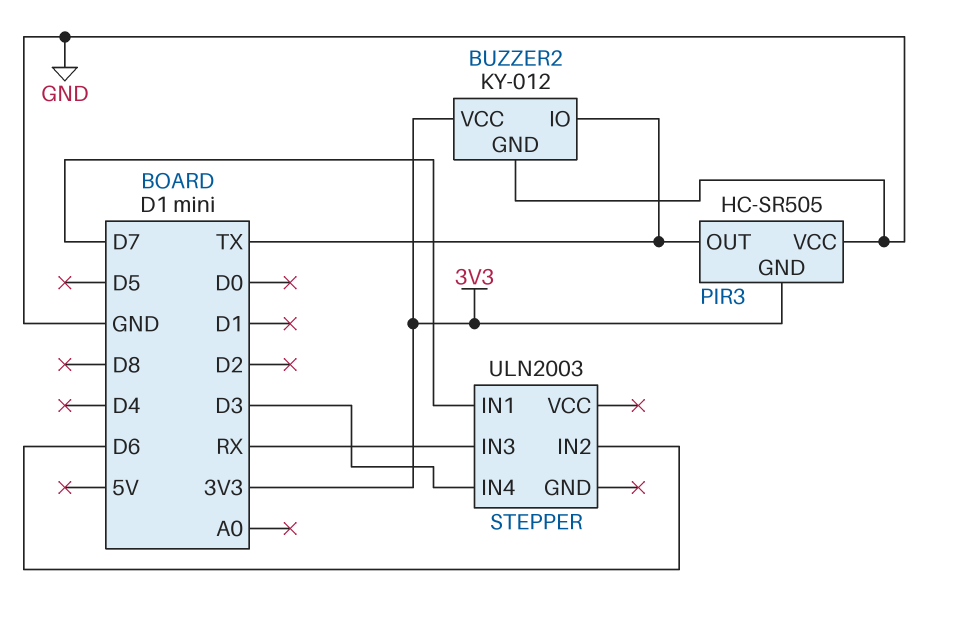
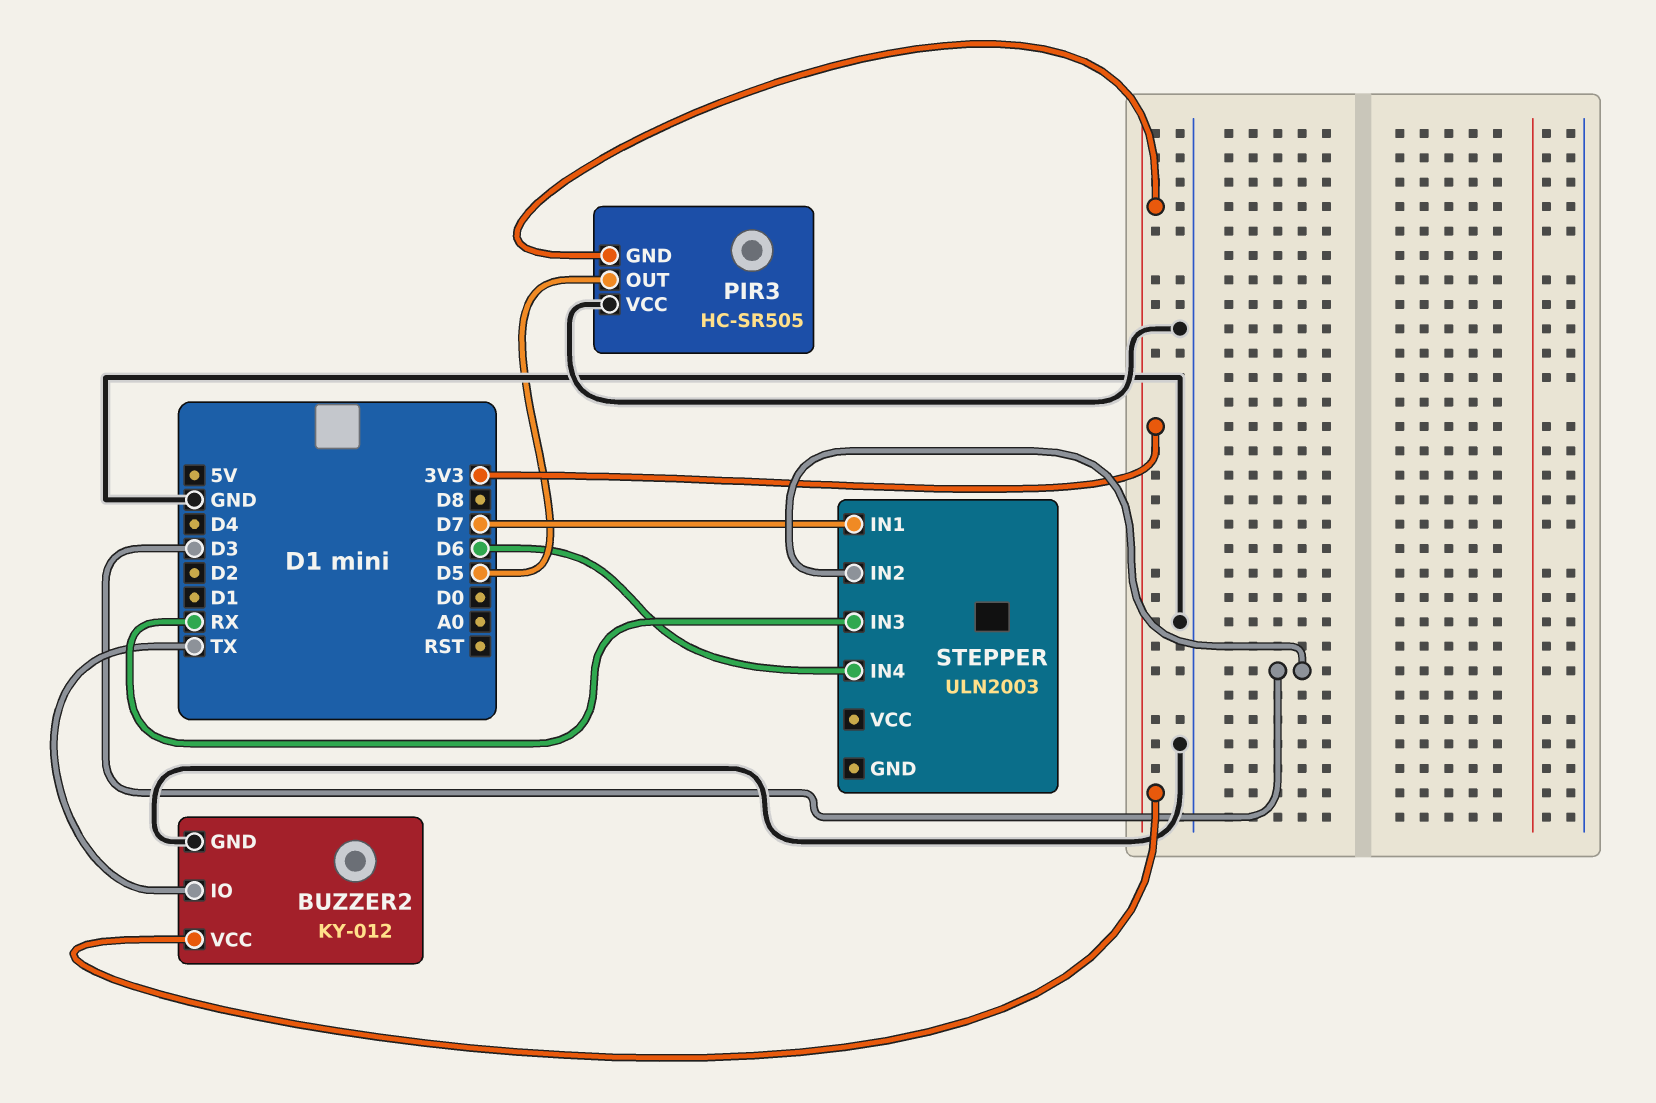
PIR3 pin OUT: TX -> D5
STEPPER pin IN2: D6 -> D3
STEPPER pin IN4: D3 -> D6

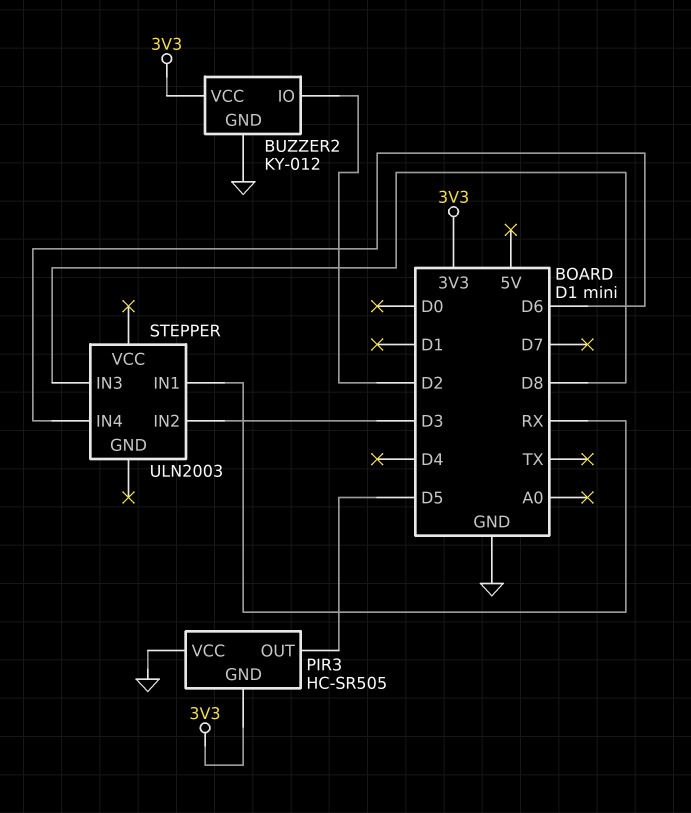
BUZZER2 pin IO: TX -> D2
STEPPER pin IN1: D7 -> RX
STEPPER pin IN3: RX -> D8

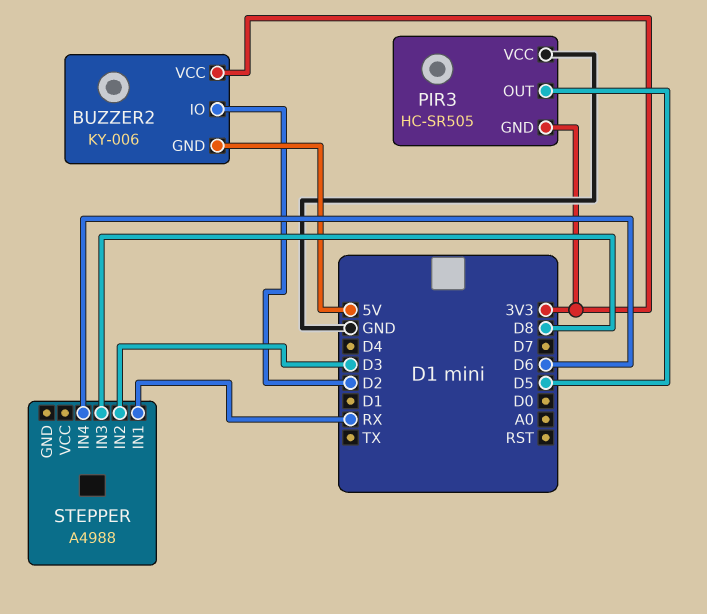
BUZZER2: KY-012 -> KY-006
BUZZER2 pin GND: GND -> 5V
STEPPER: ULN2003 -> A4988

